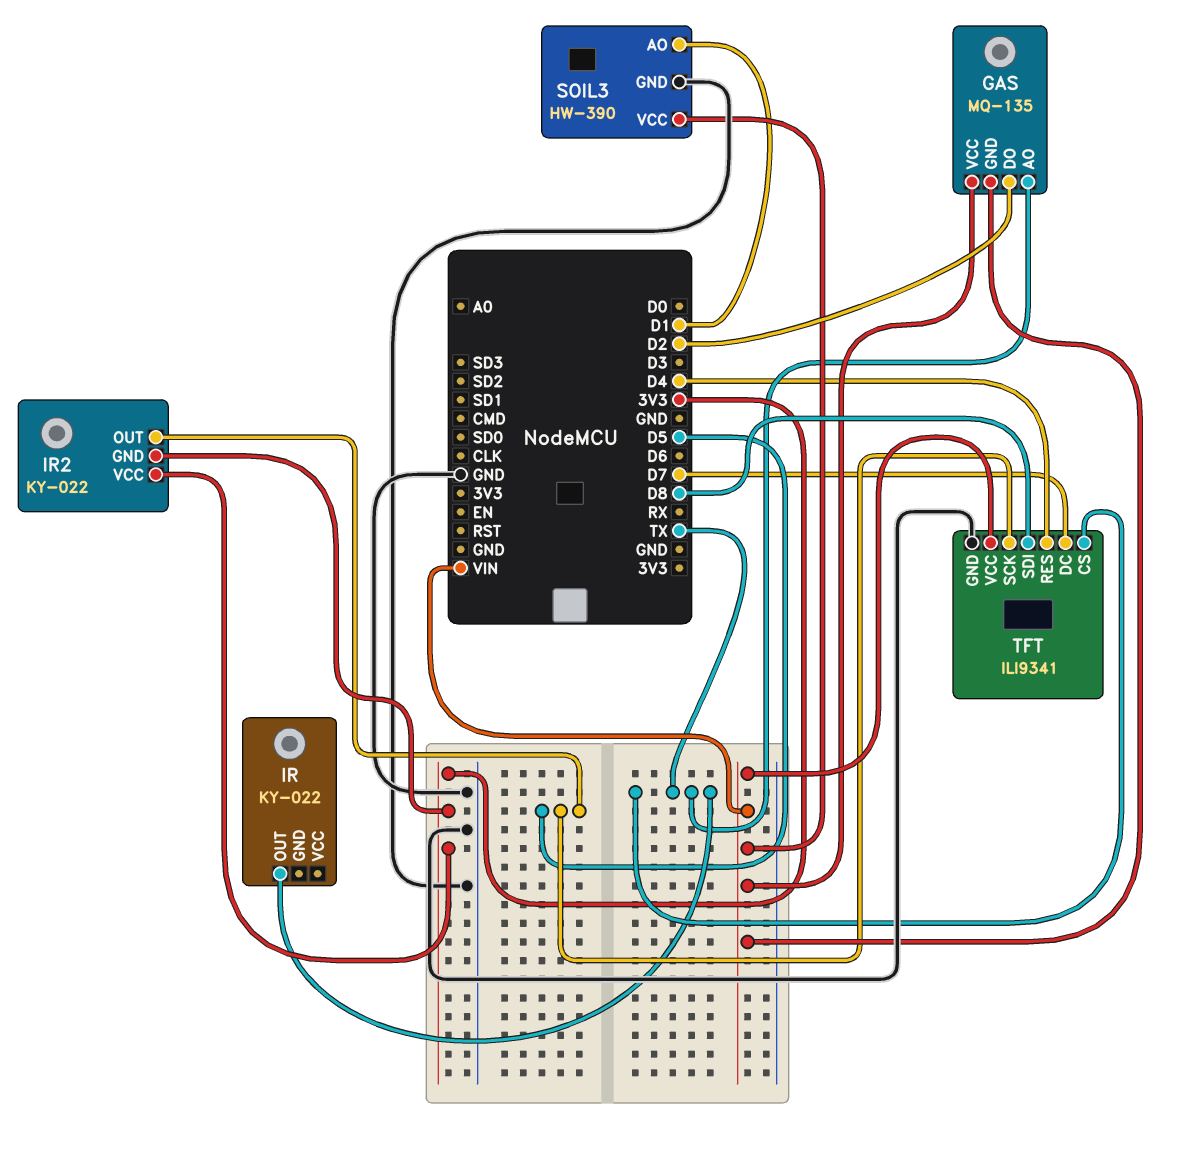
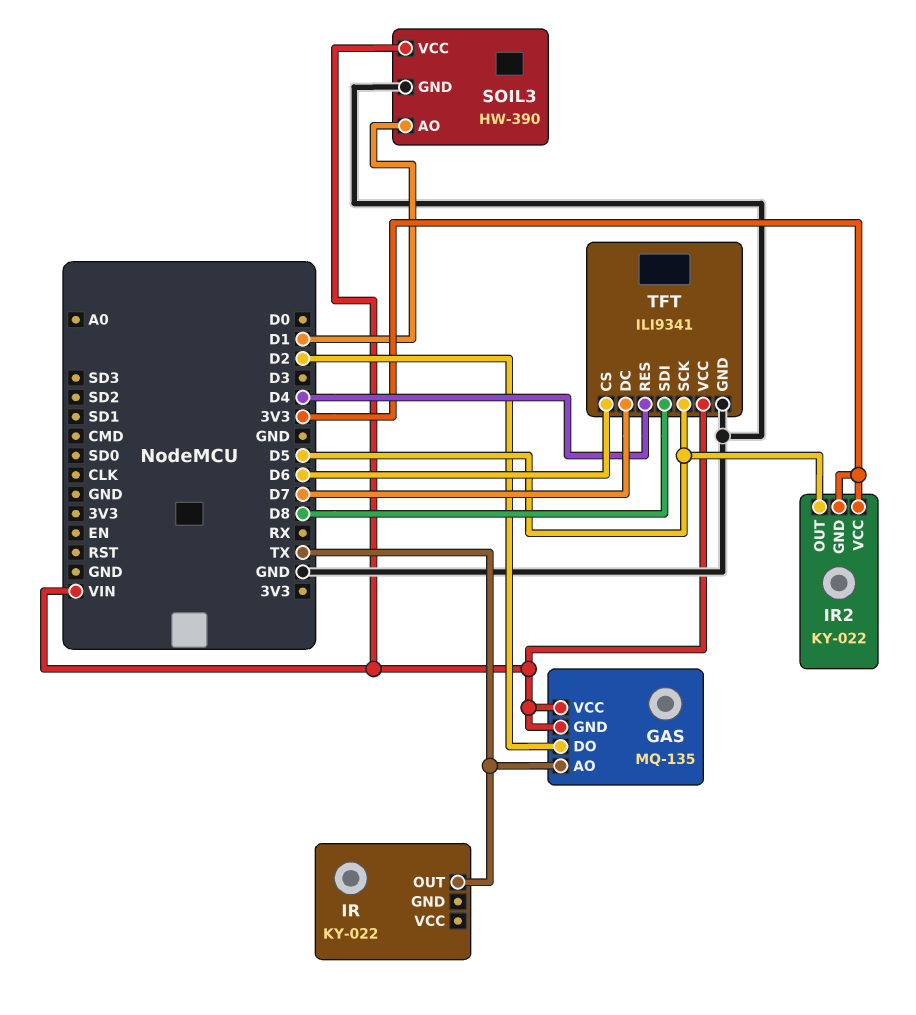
TFT pin CS: TX -> D6

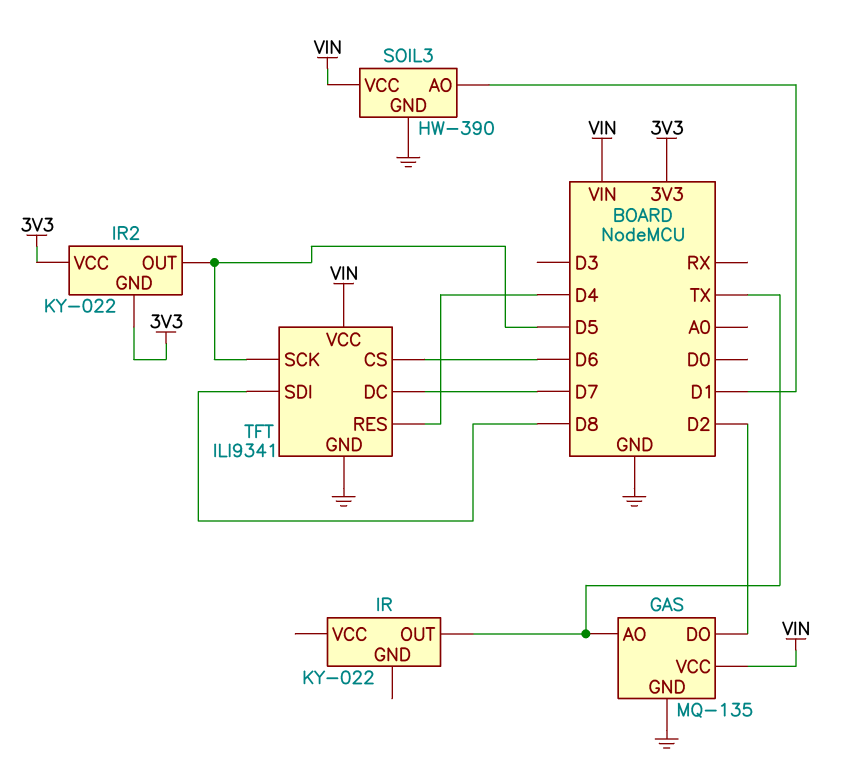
GAS pin GND: VIN -> GND

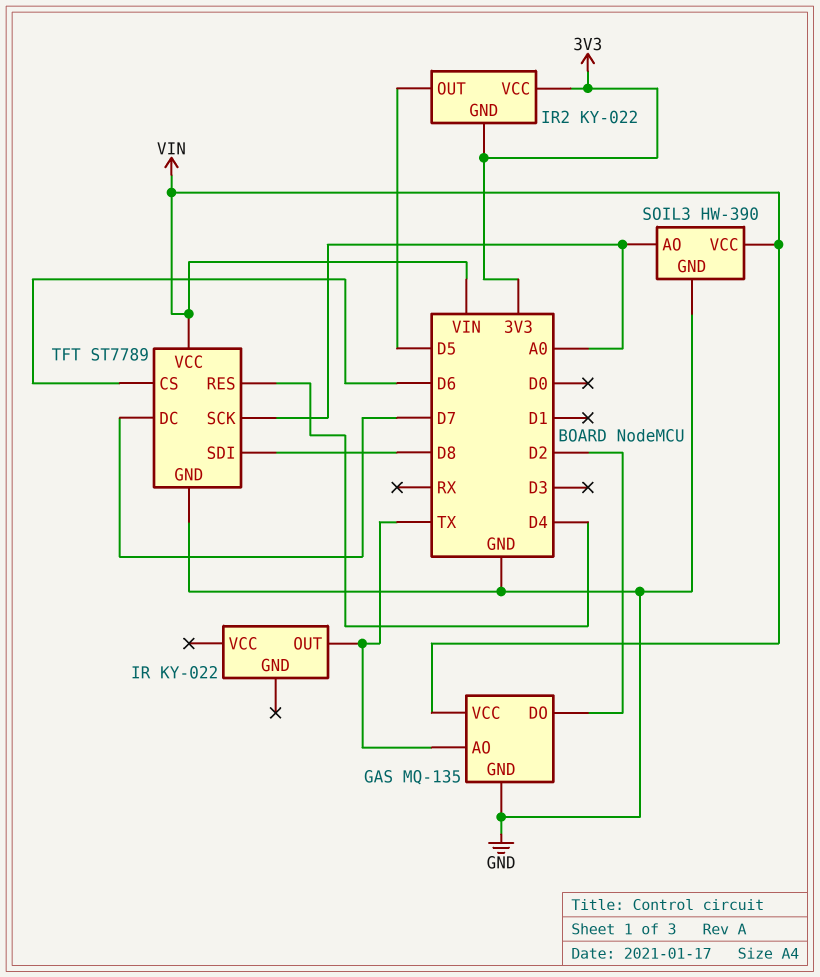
SOIL3 pin AO: D1 -> A0
TFT: ILI9341 -> ST7789
TFT pin SCK: D5 -> A0

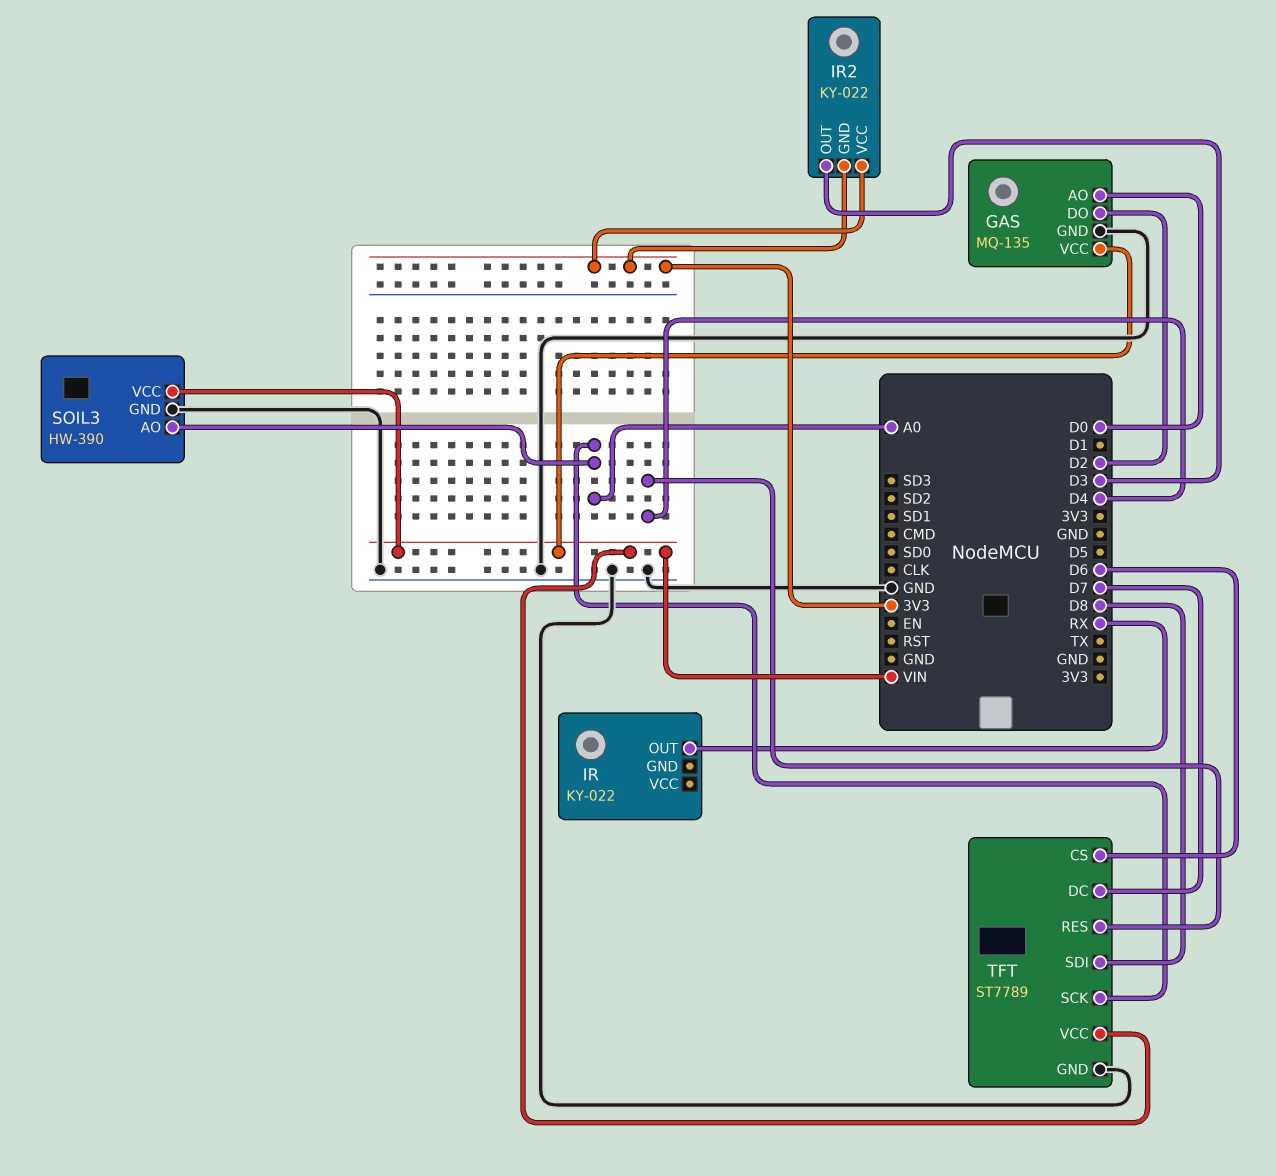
GAS pin AO: TX -> D0
IR pin OUT: TX -> RX
IR2 pin OUT: D5 -> D3

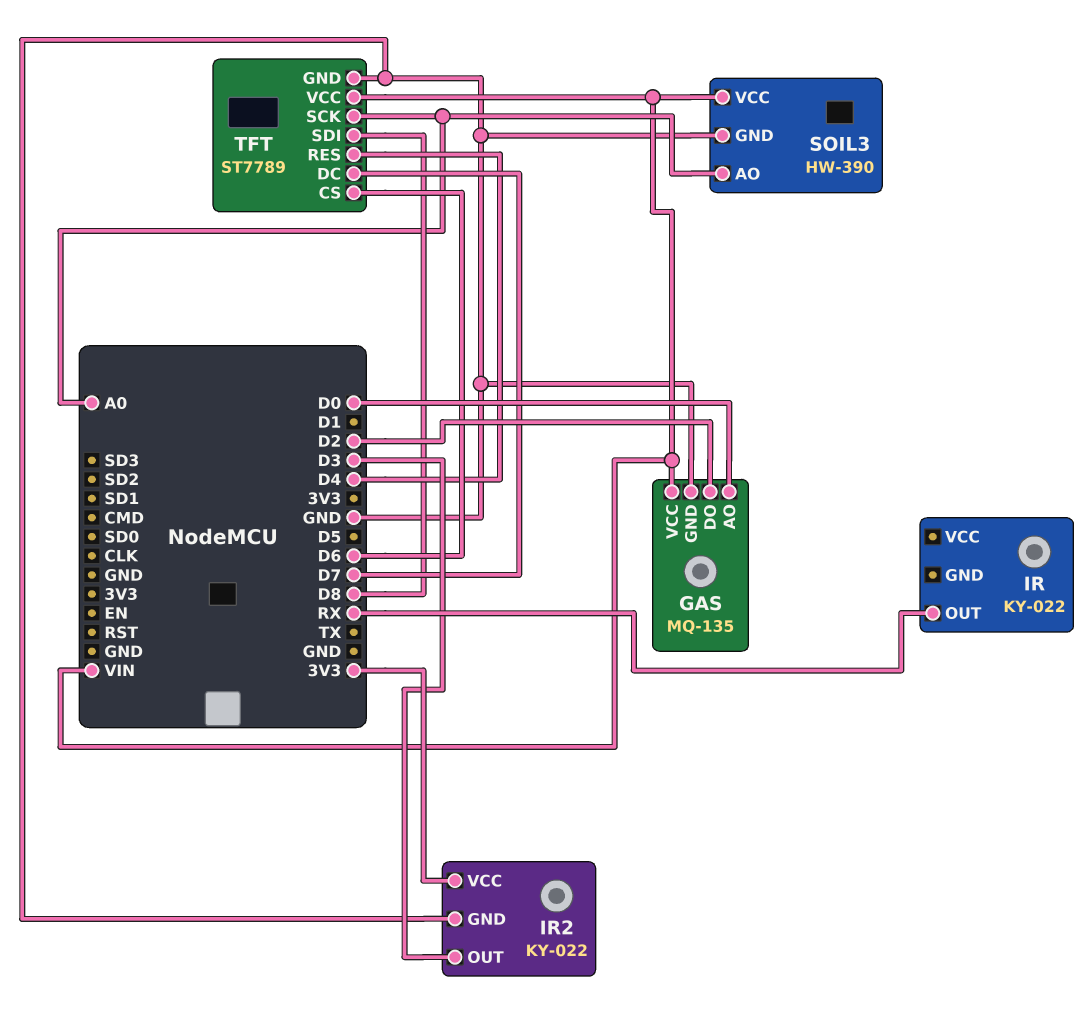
IR2 pin GND: 3V3 -> GND

